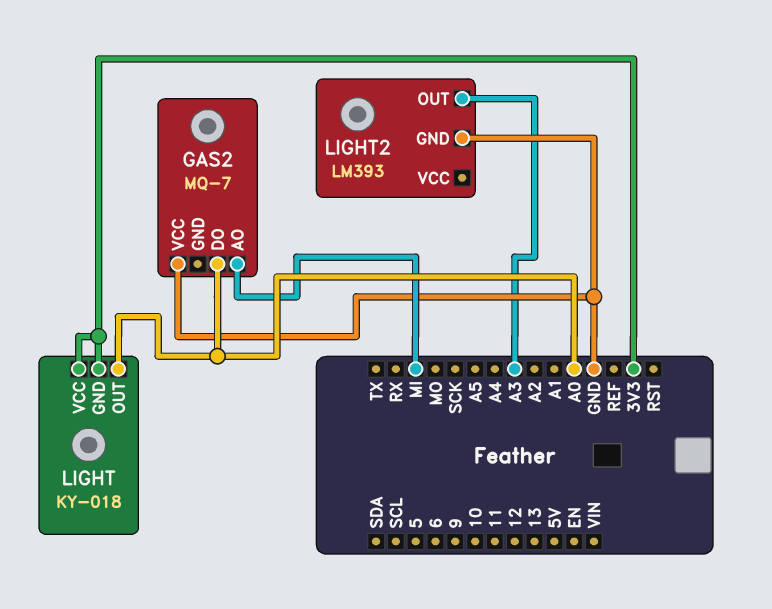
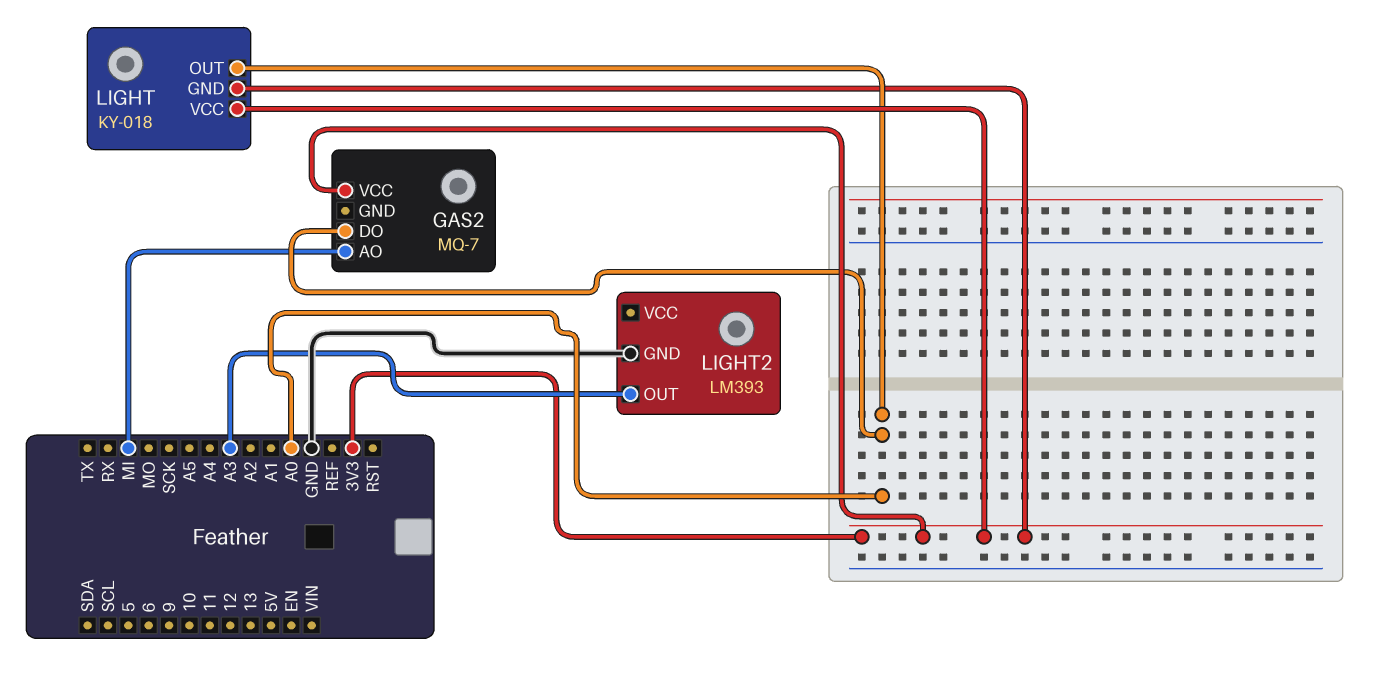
GAS2 pin VCC: GND -> 3V3

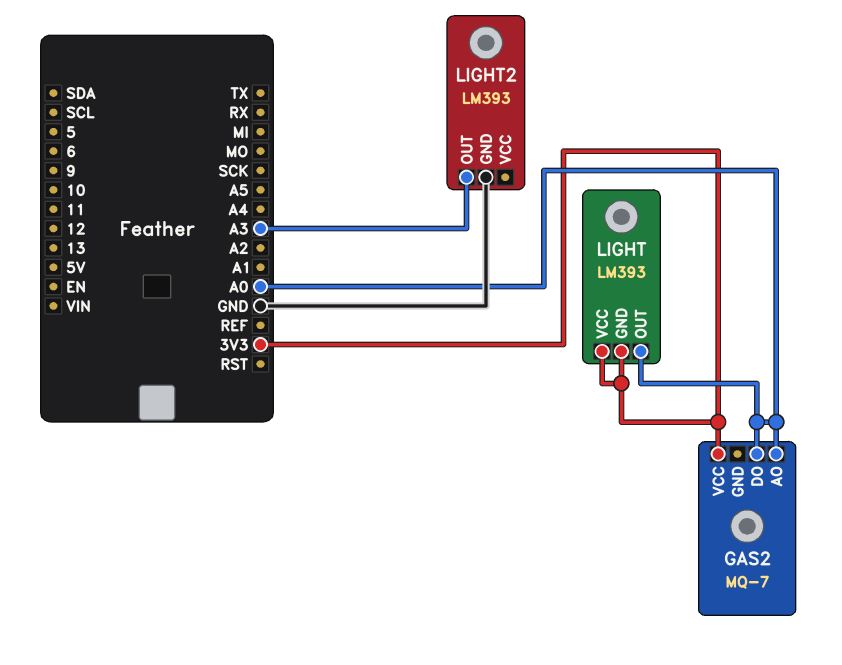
GAS2 pin AO: MI -> A0
LIGHT: KY-018 -> LM393

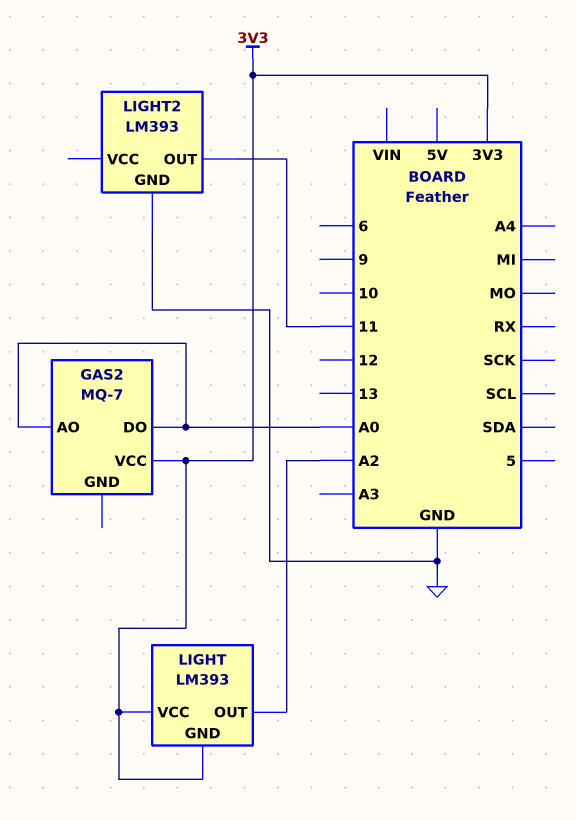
LIGHT pin OUT: A0 -> A2
LIGHT2 pin OUT: A3 -> 11

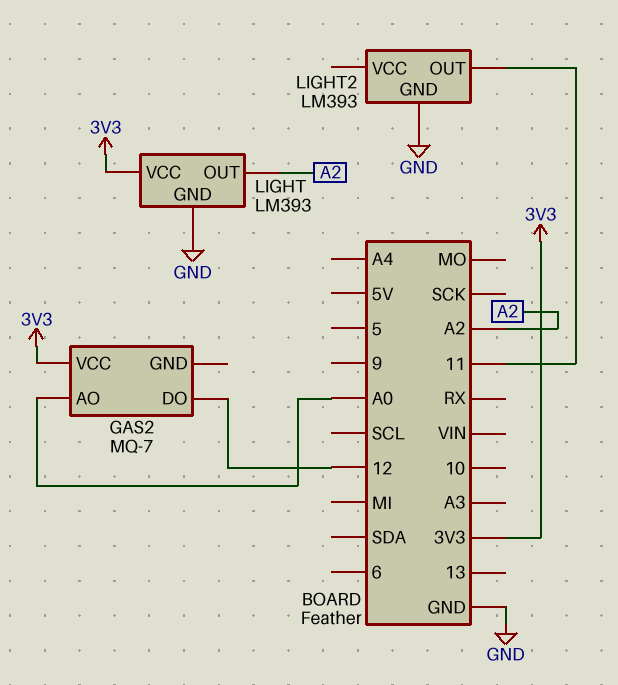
GAS2 pin DO: A0 -> 12
LIGHT pin GND: 3V3 -> GND

